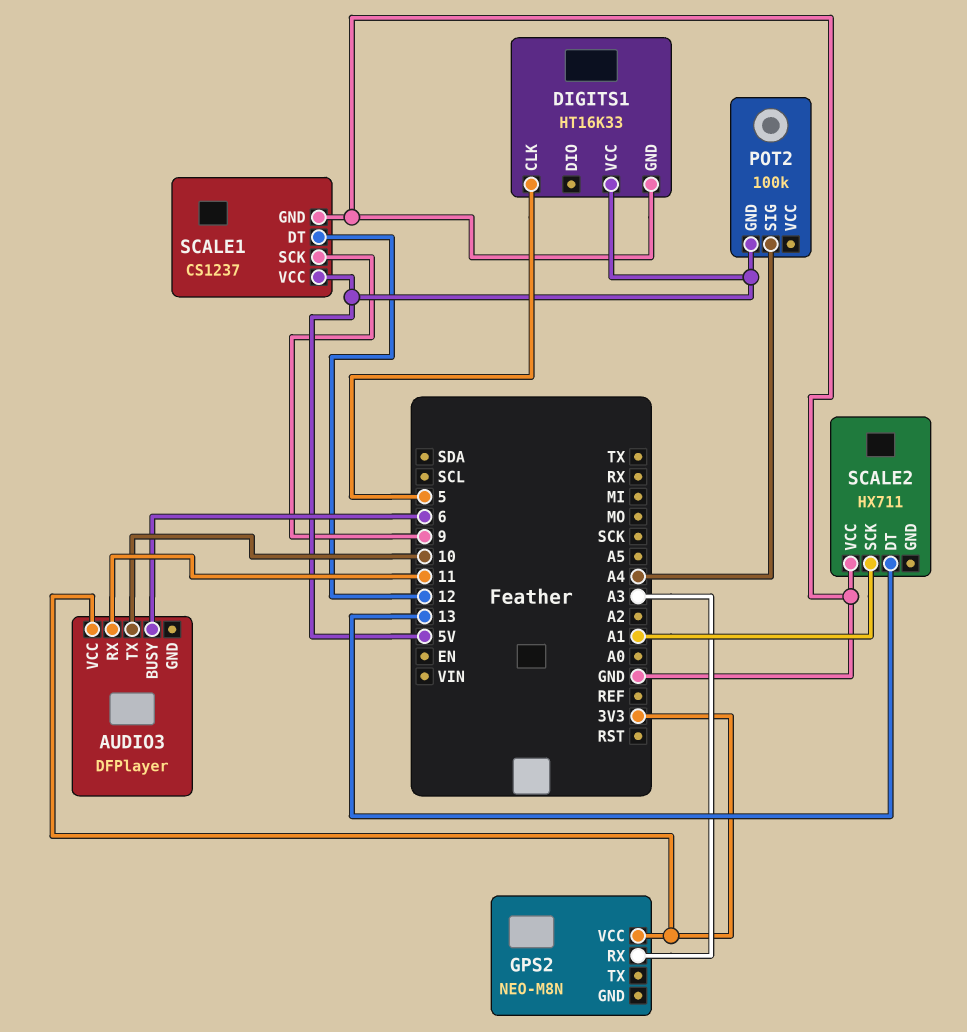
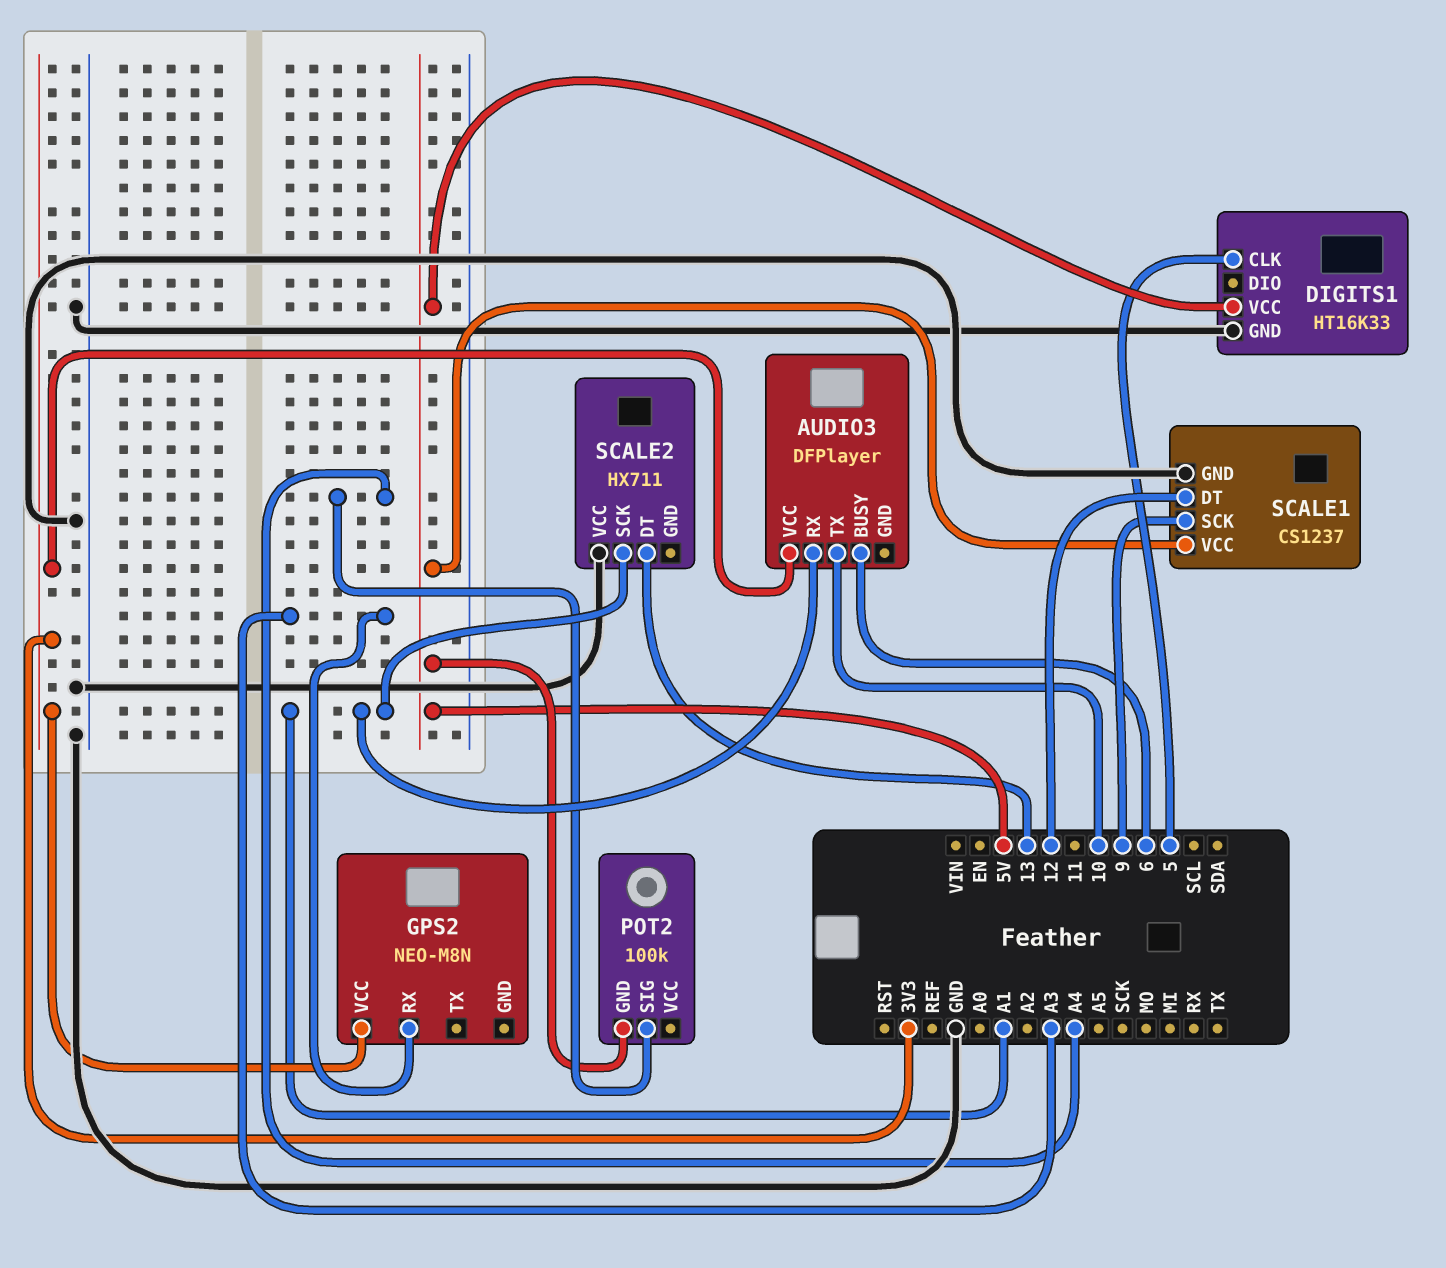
AUDIO3 pin RX: 11 -> A1

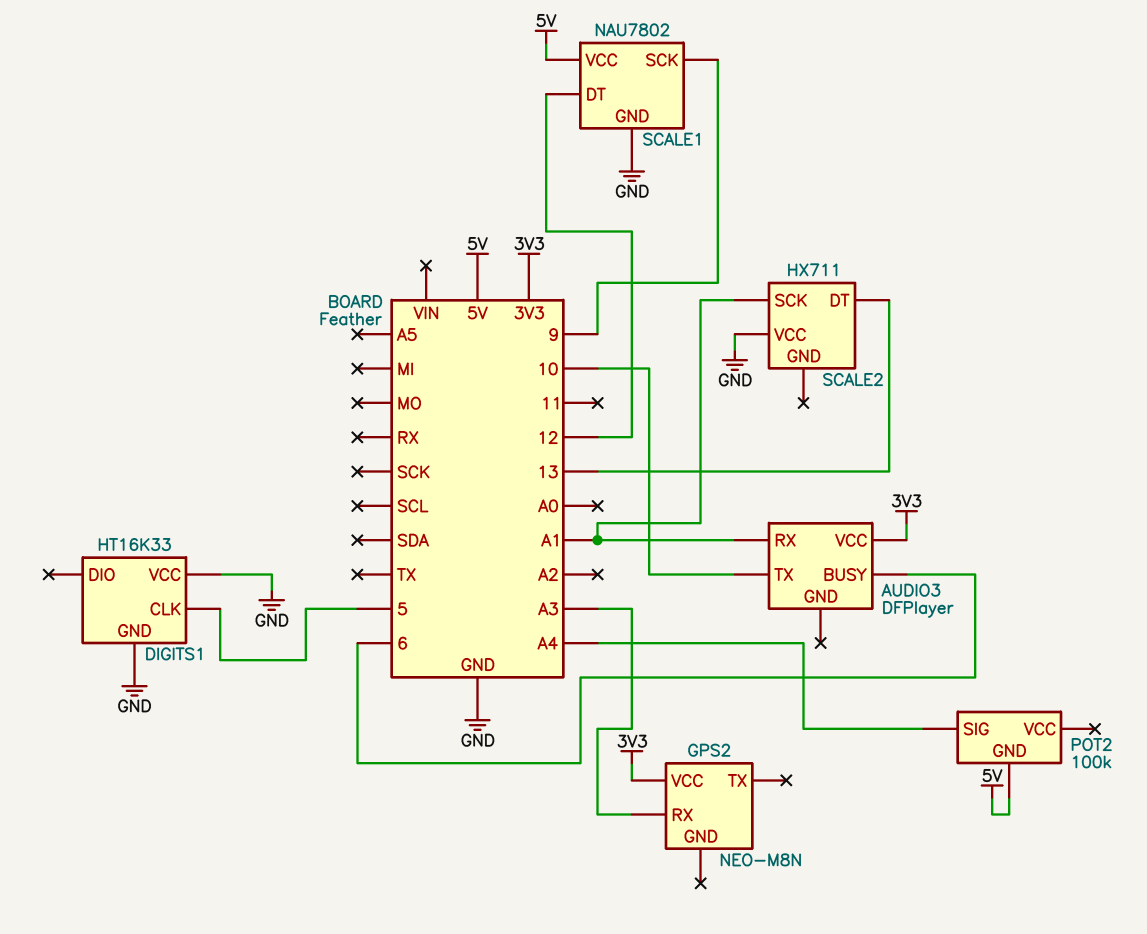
DIGITS1 pin VCC: 5V -> GND
SCALE1: CS1237 -> NAU7802

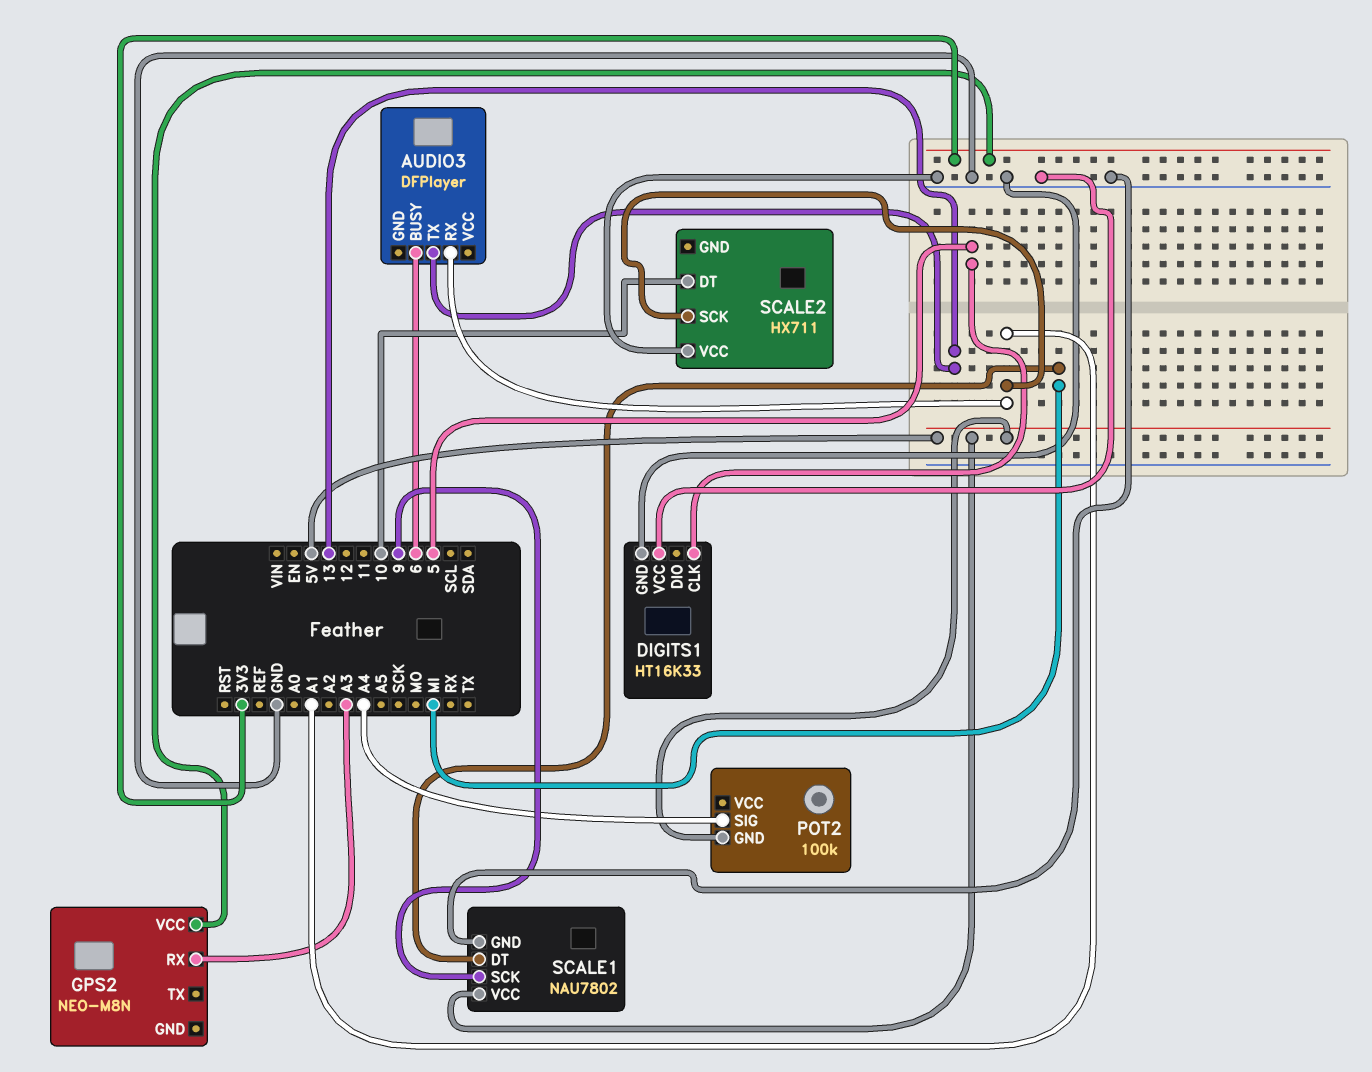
AUDIO3 pin TX: 10 -> 13
AUDIO3 pin VCC: 3V3 -> none
SCALE1 pin DT: 12 -> MI
SCALE2 pin DT: 13 -> 10

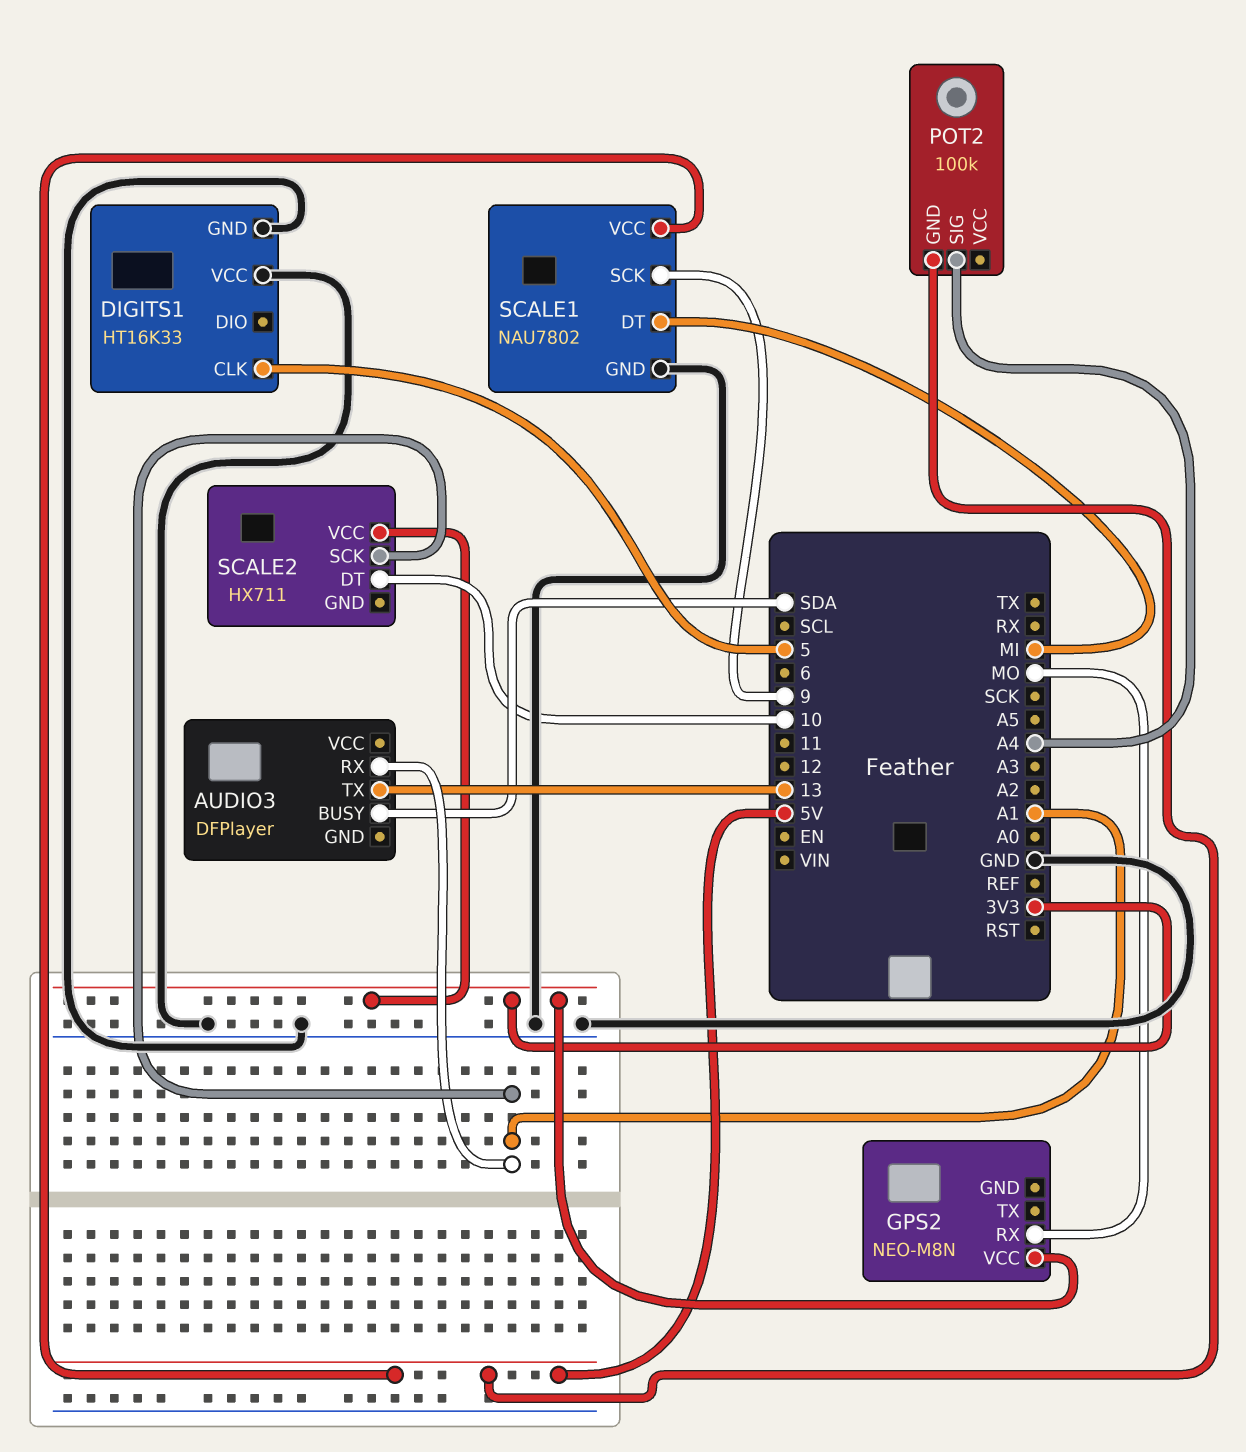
AUDIO3 pin BUSY: 6 -> SDA
GPS2 pin RX: A3 -> MO
SCALE2 pin VCC: GND -> 3V3

